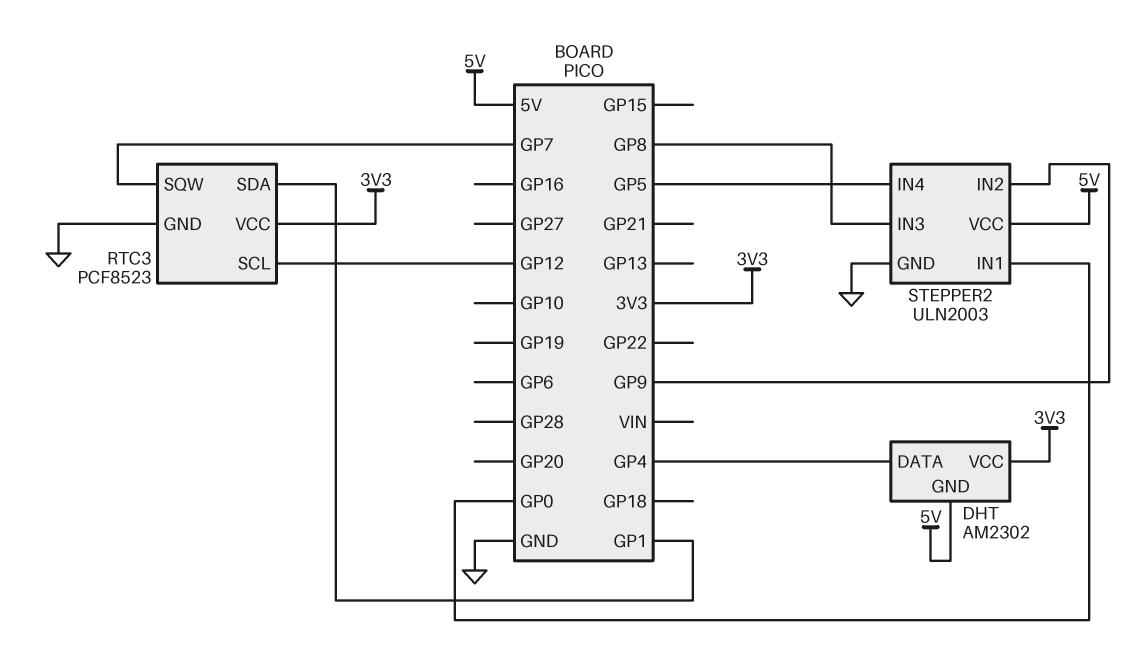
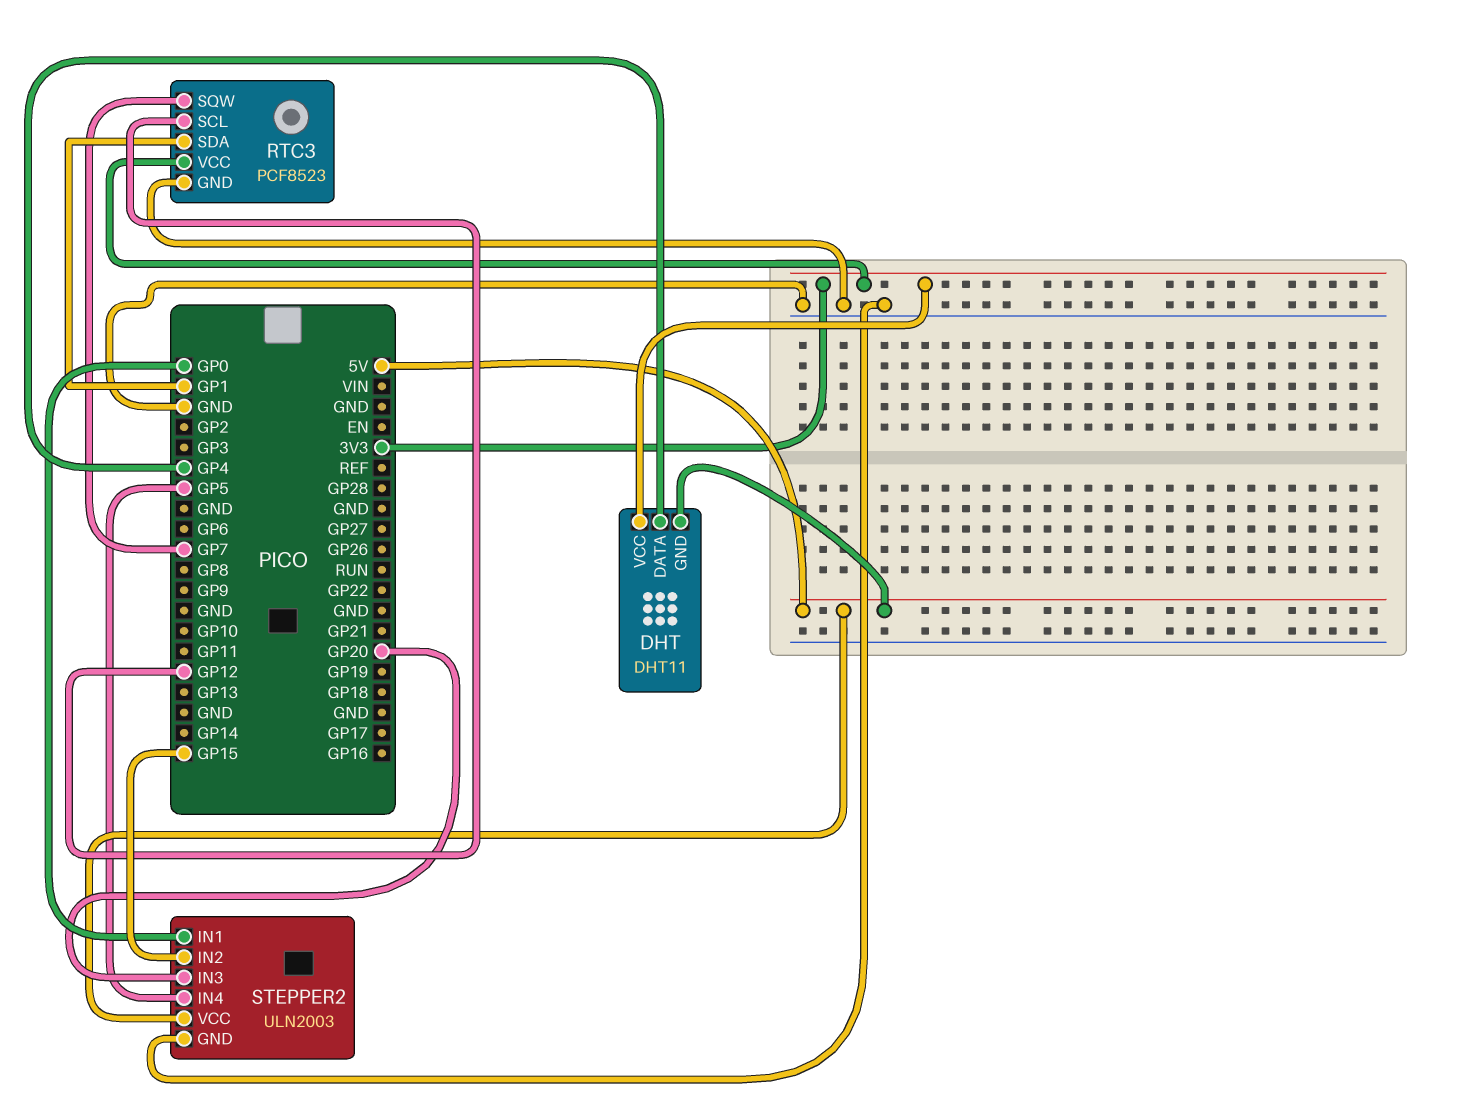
DHT: AM2302 -> DHT11
STEPPER2 pin IN2: GP9 -> GP15
STEPPER2 pin IN3: GP8 -> GP20

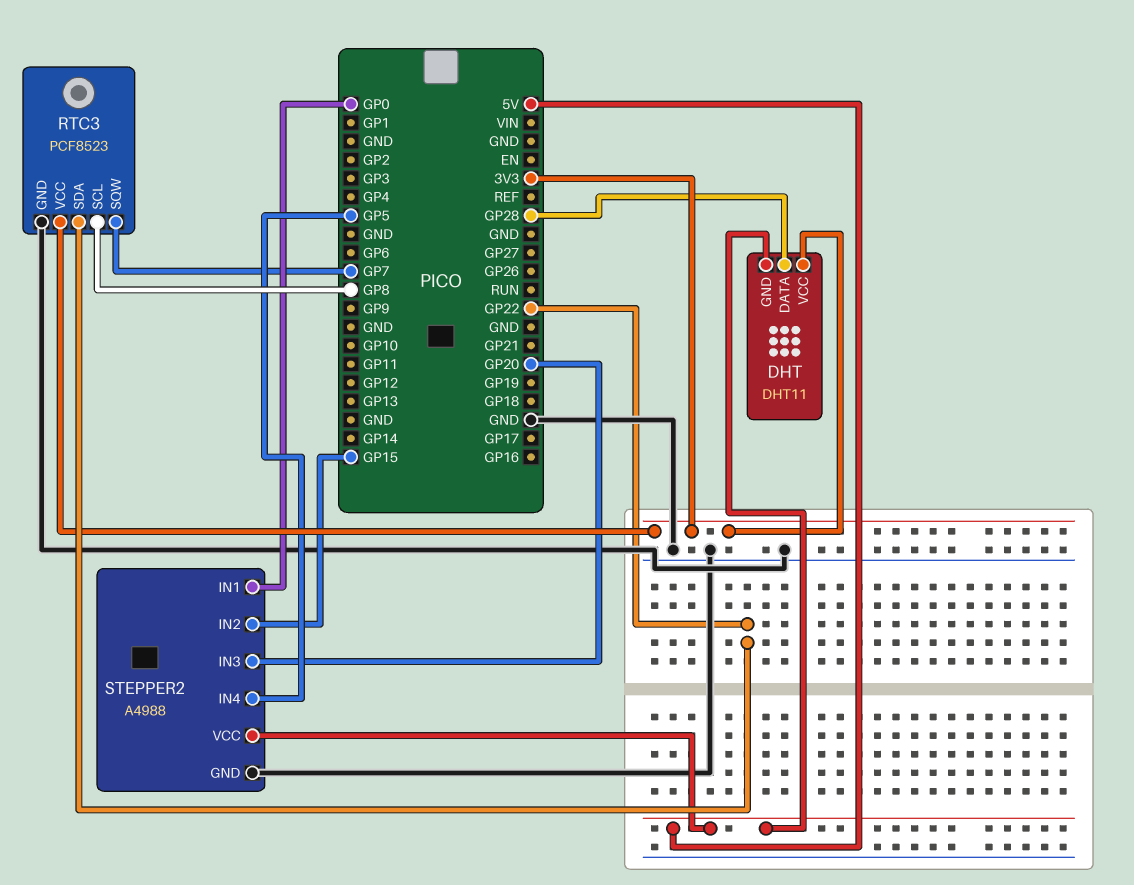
DHT pin DATA: GP4 -> GP28
RTC3 pin SCL: GP12 -> GP8
RTC3 pin SDA: GP1 -> GP22
STEPPER2: ULN2003 -> A4988

